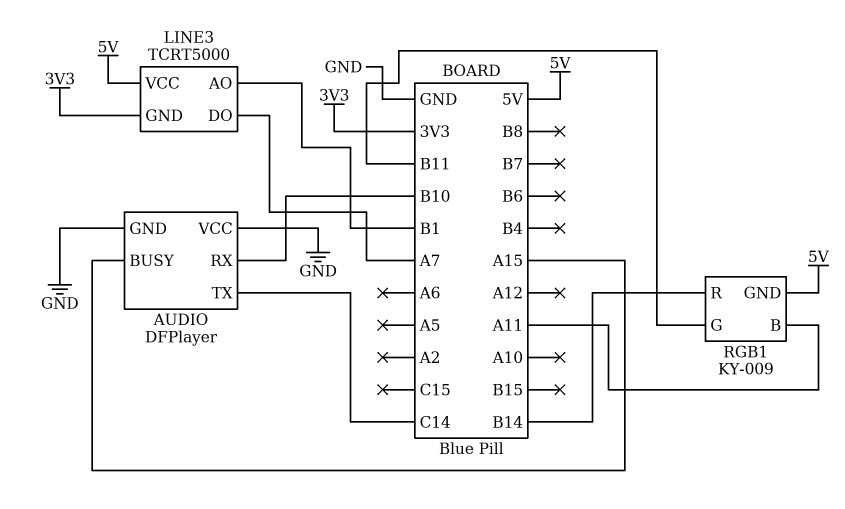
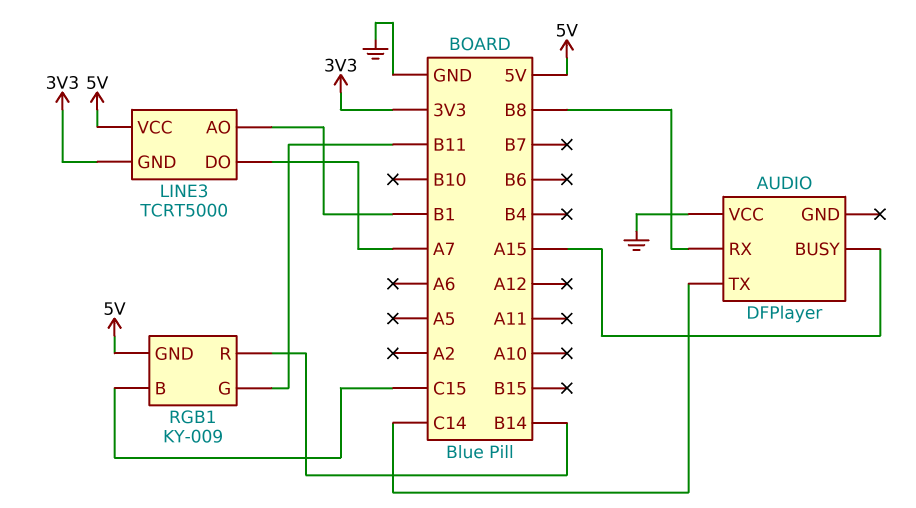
AUDIO pin GND: GND -> none
AUDIO pin RX: B10 -> B8
RGB1 pin B: A11 -> C15

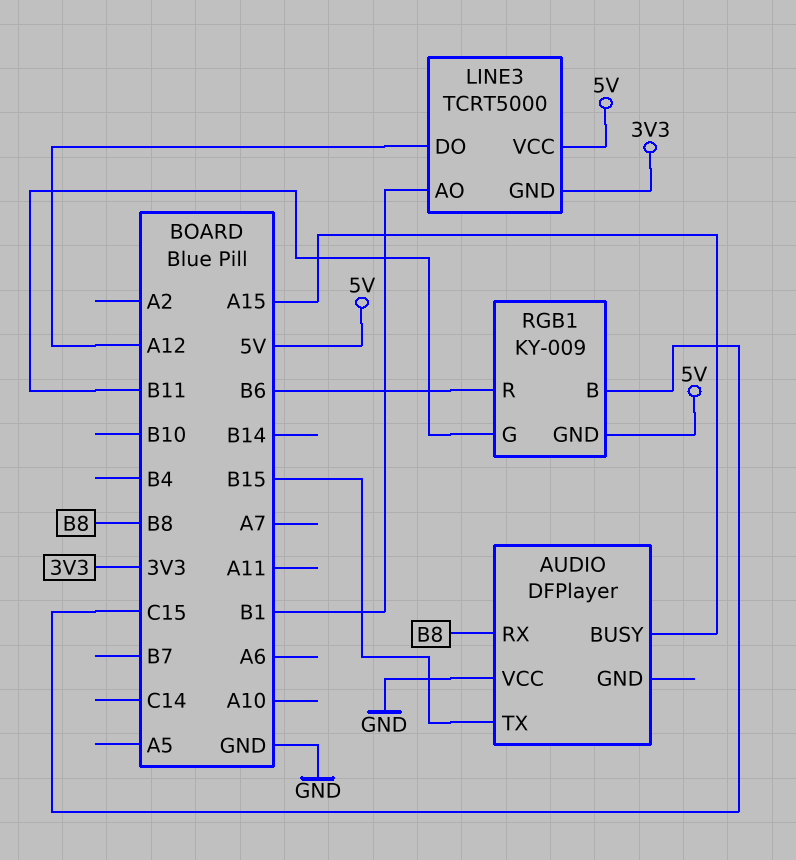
AUDIO pin TX: C14 -> B15
LINE3 pin DO: A7 -> A12
RGB1 pin R: B14 -> B6

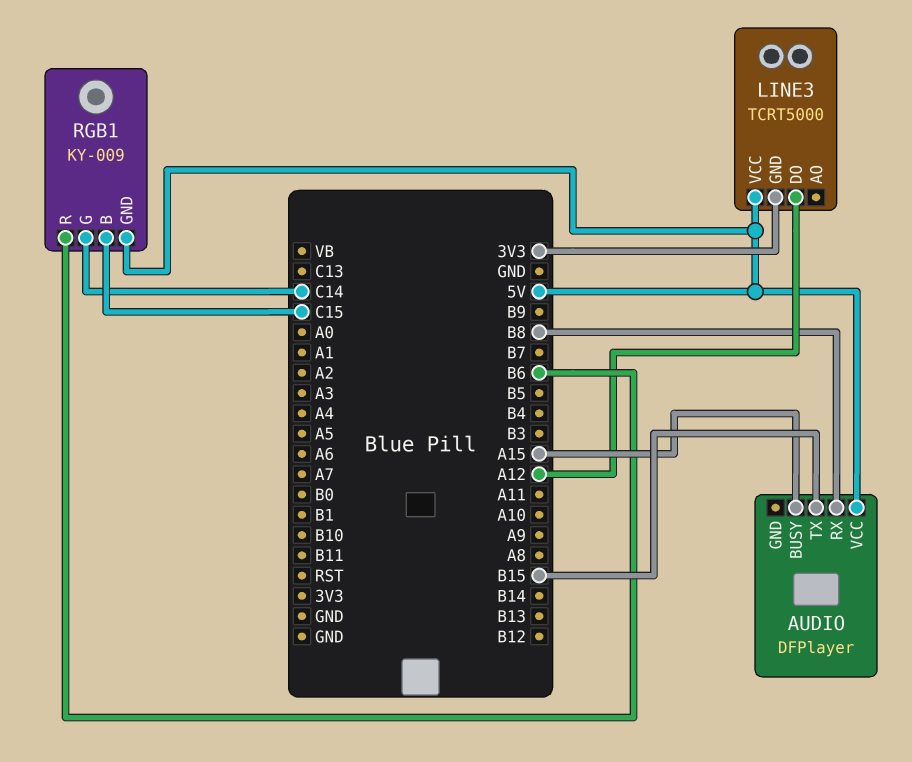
AUDIO pin VCC: GND -> 5V
LINE3 pin AO: B1 -> none
RGB1 pin G: B11 -> C14

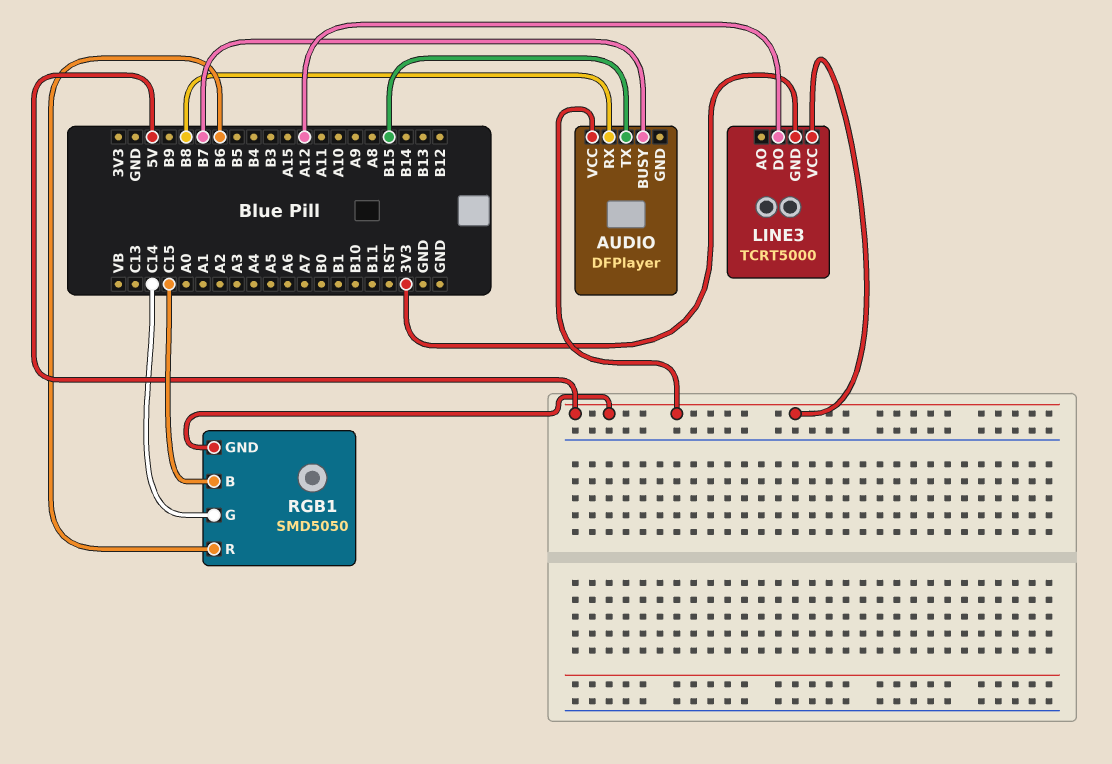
AUDIO pin BUSY: A15 -> B7
RGB1: KY-009 -> SMD5050

